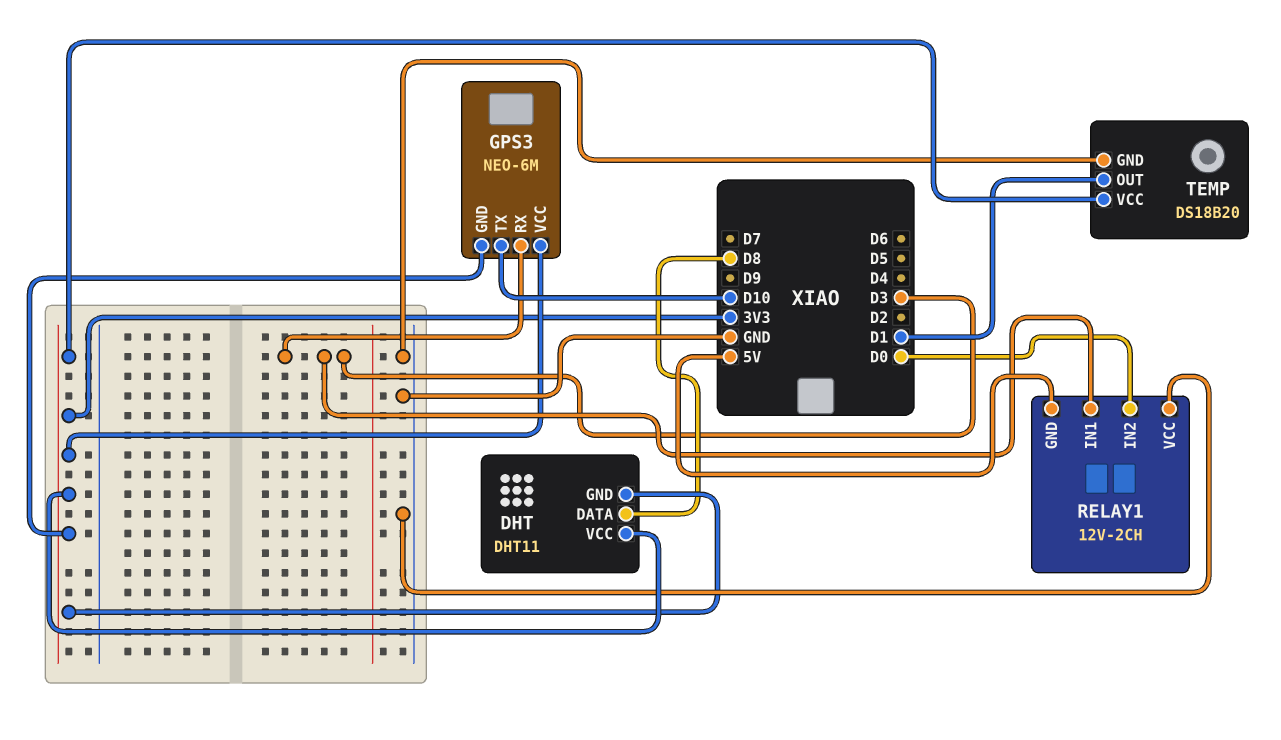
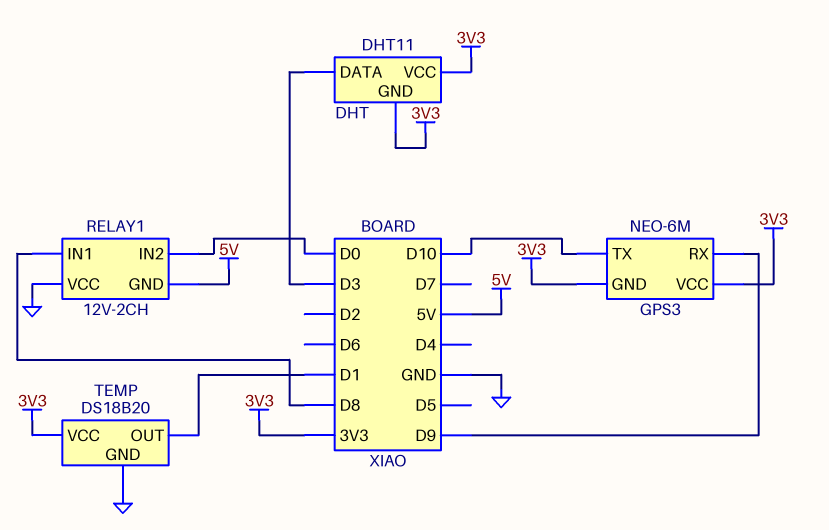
DHT pin DATA: D8 -> D3
GPS3 pin RX: D3 -> D9
RELAY1 pin IN1: D3 -> D8

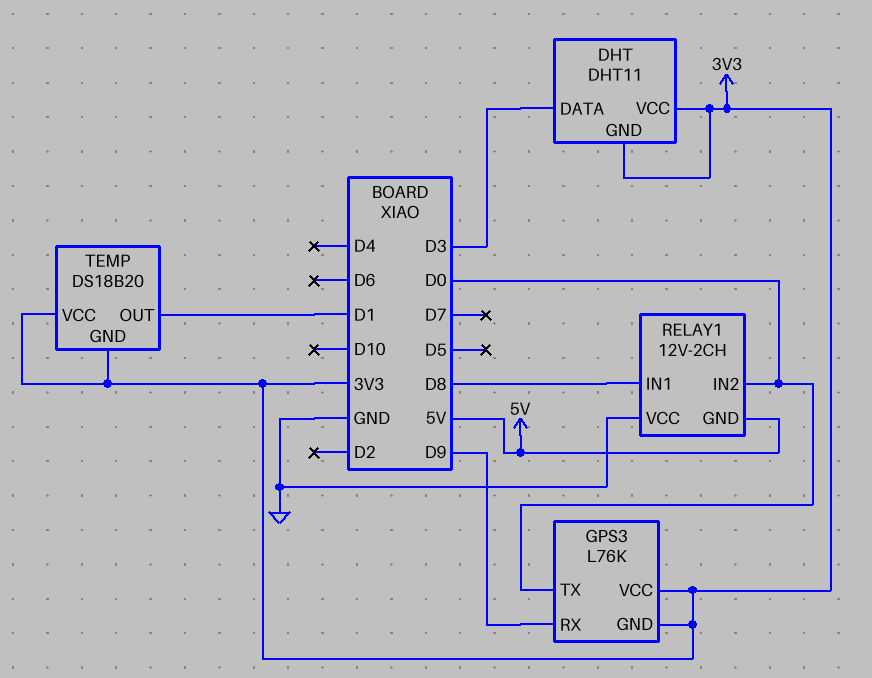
GPS3: NEO-6M -> L76K
GPS3 pin TX: D10 -> D0
TEMP pin GND: GND -> 3V3

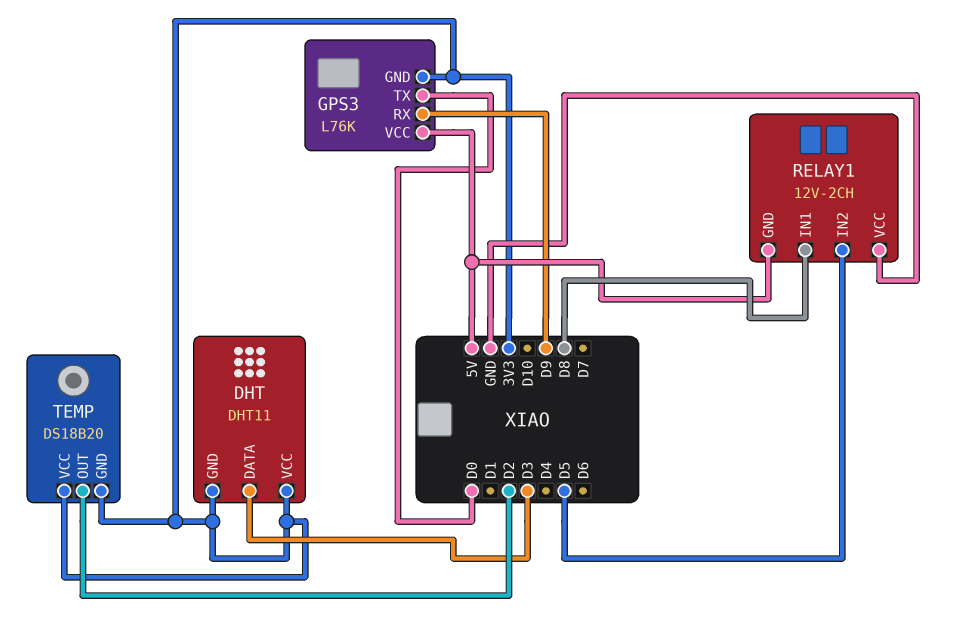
GPS3 pin VCC: 3V3 -> 5V
RELAY1 pin IN2: D0 -> D5
TEMP pin OUT: D1 -> D2

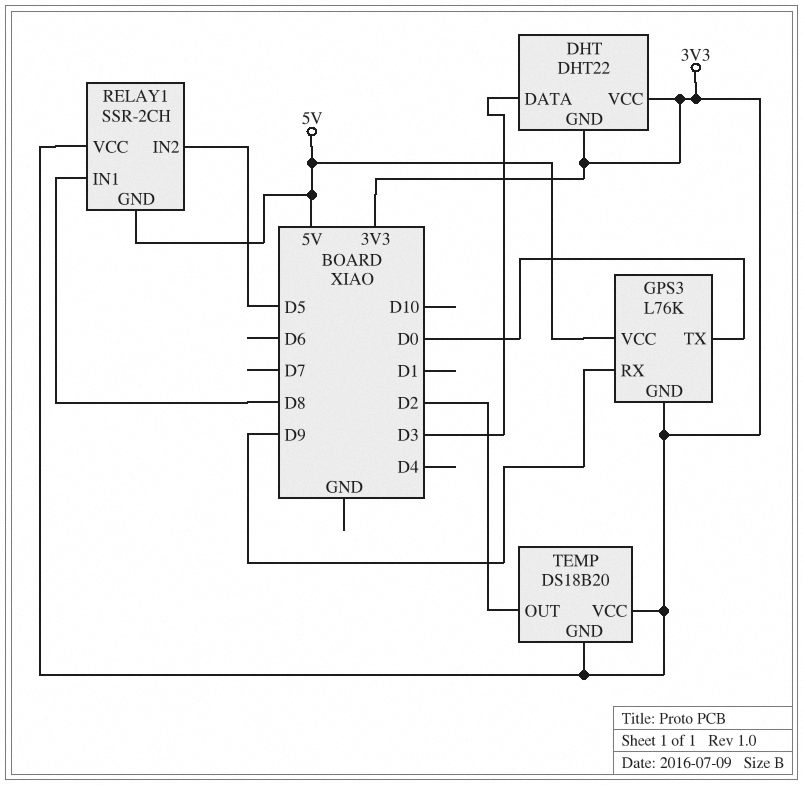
DHT: DHT11 -> DHT22
RELAY1: 12V-2CH -> SSR-2CH
RELAY1 pin VCC: GND -> 3V3

